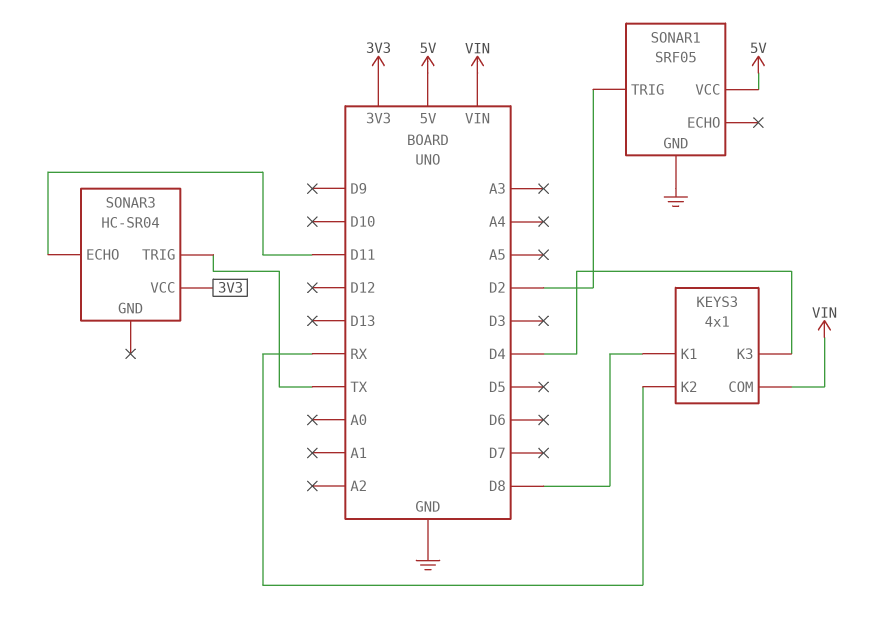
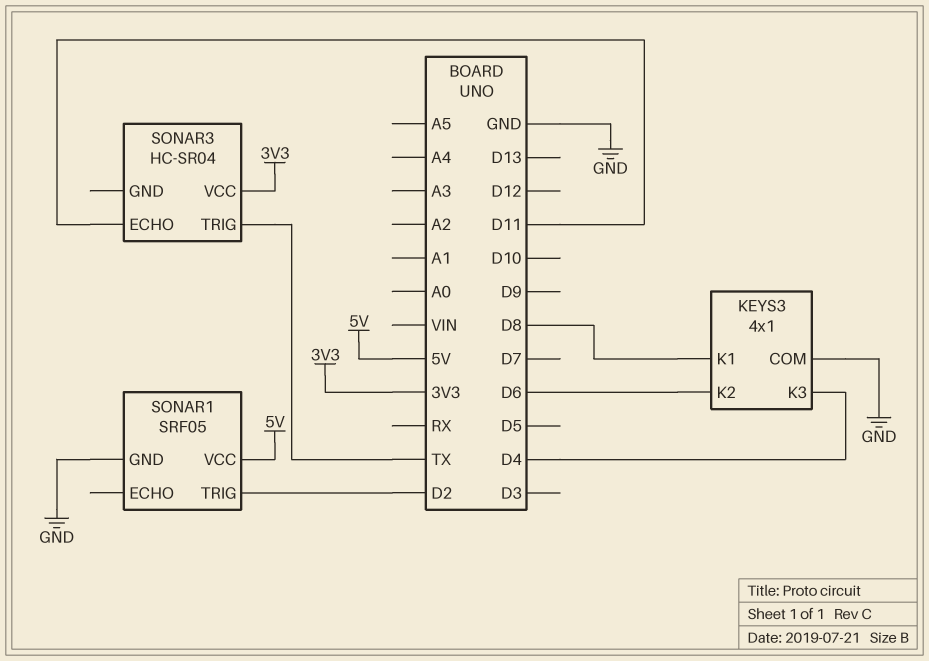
KEYS3 pin COM: VIN -> GND
KEYS3 pin K2: RX -> D6

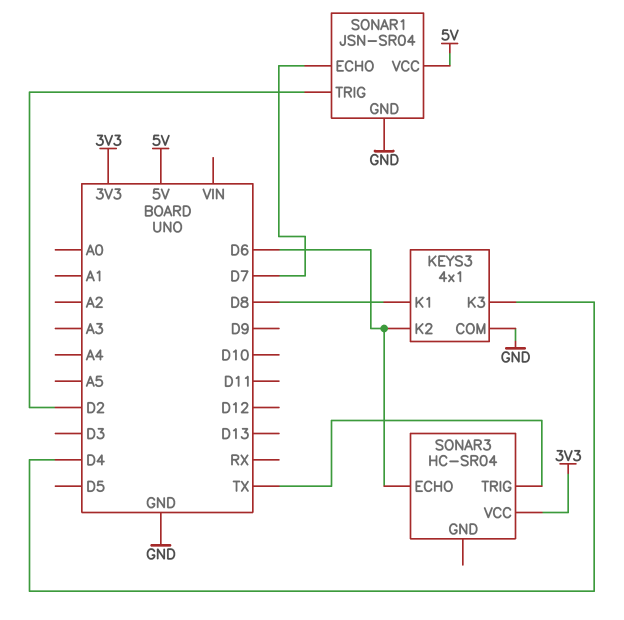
SONAR1: SRF05 -> JSN-SR04
SONAR1 pin ECHO: none -> D7
SONAR3 pin ECHO: D11 -> D6

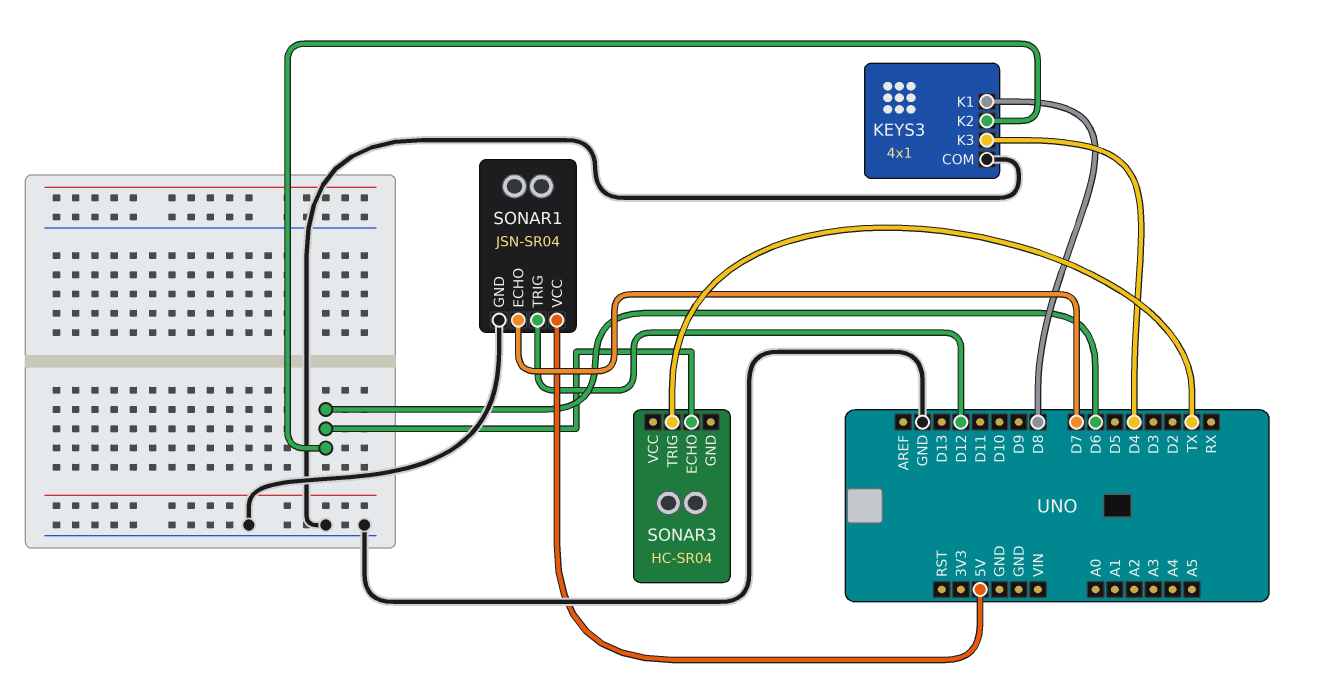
SONAR1 pin TRIG: D2 -> D12
SONAR3 pin VCC: 3V3 -> none

